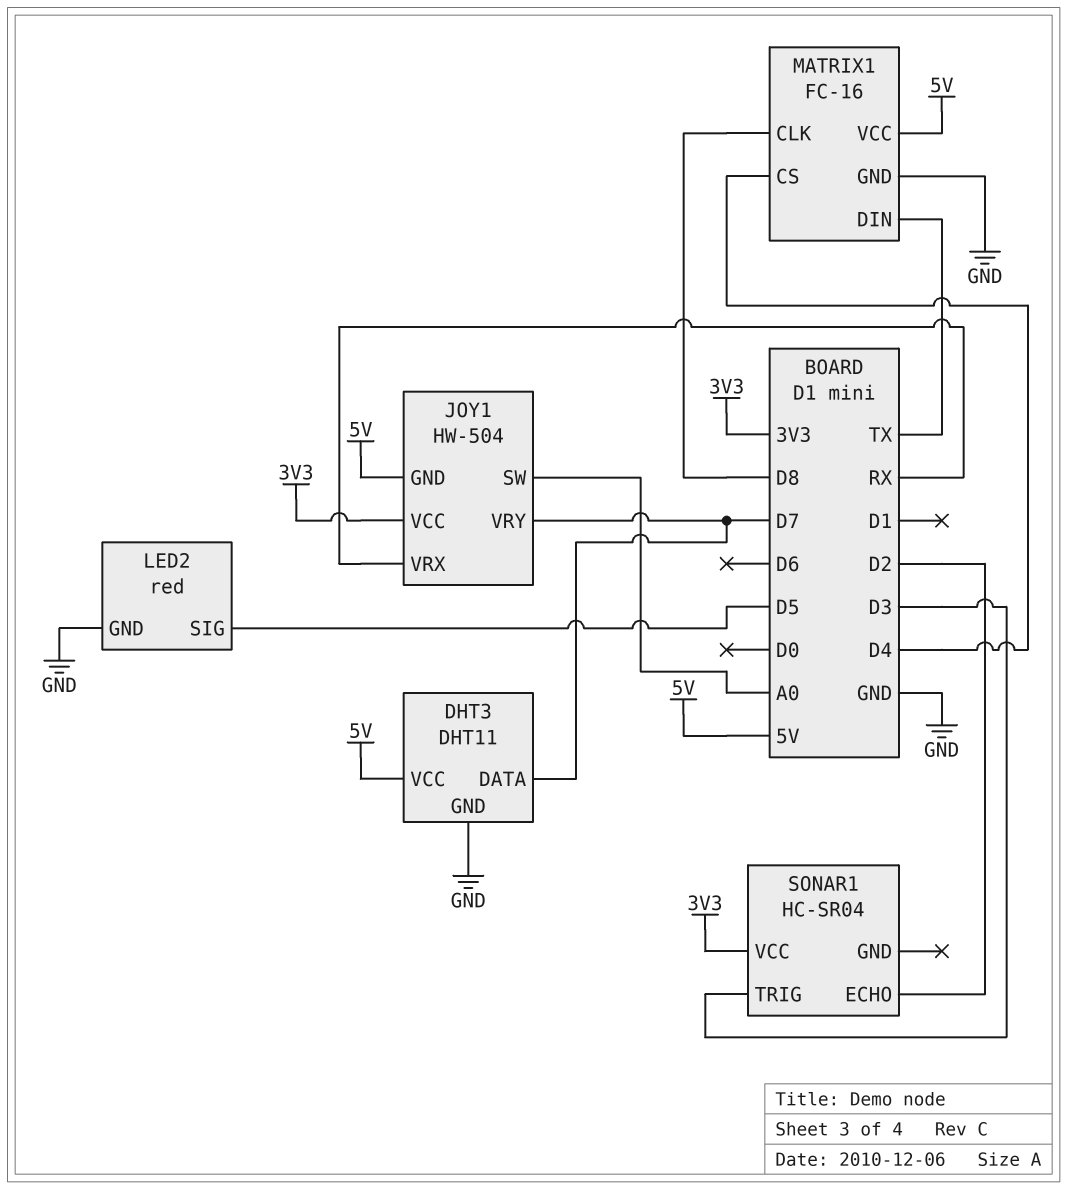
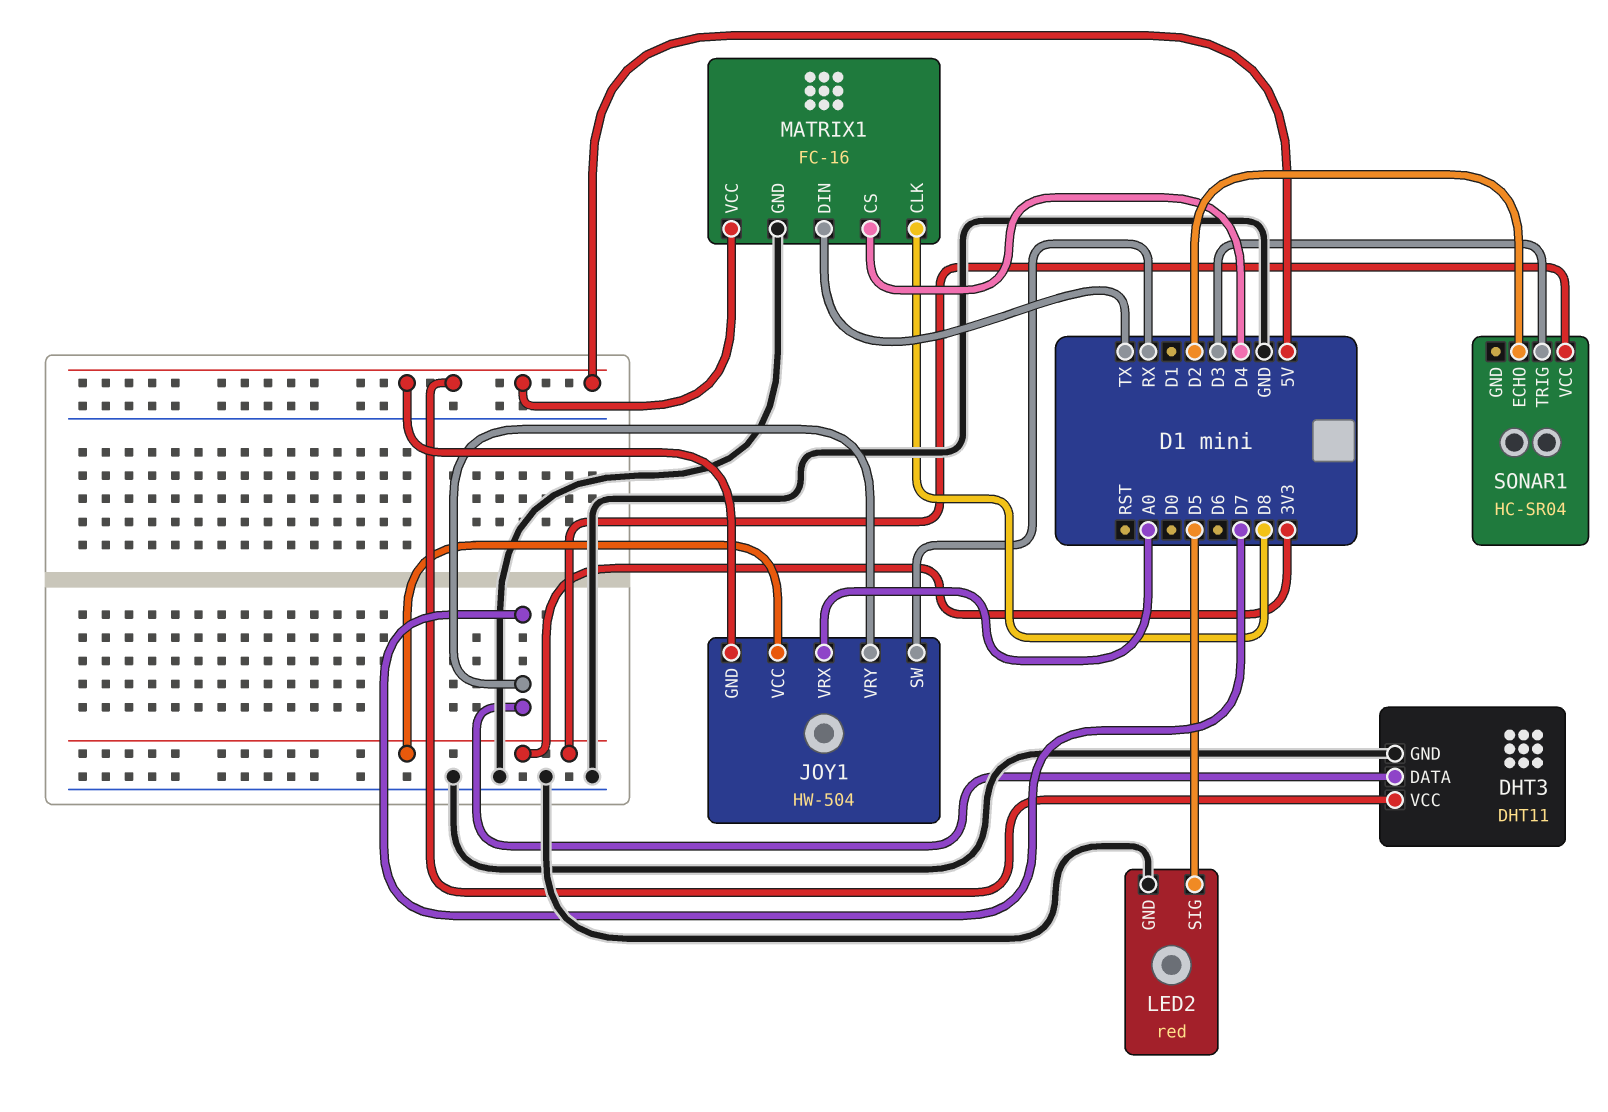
JOY1 pin SW: A0 -> RX
JOY1 pin VRX: RX -> A0

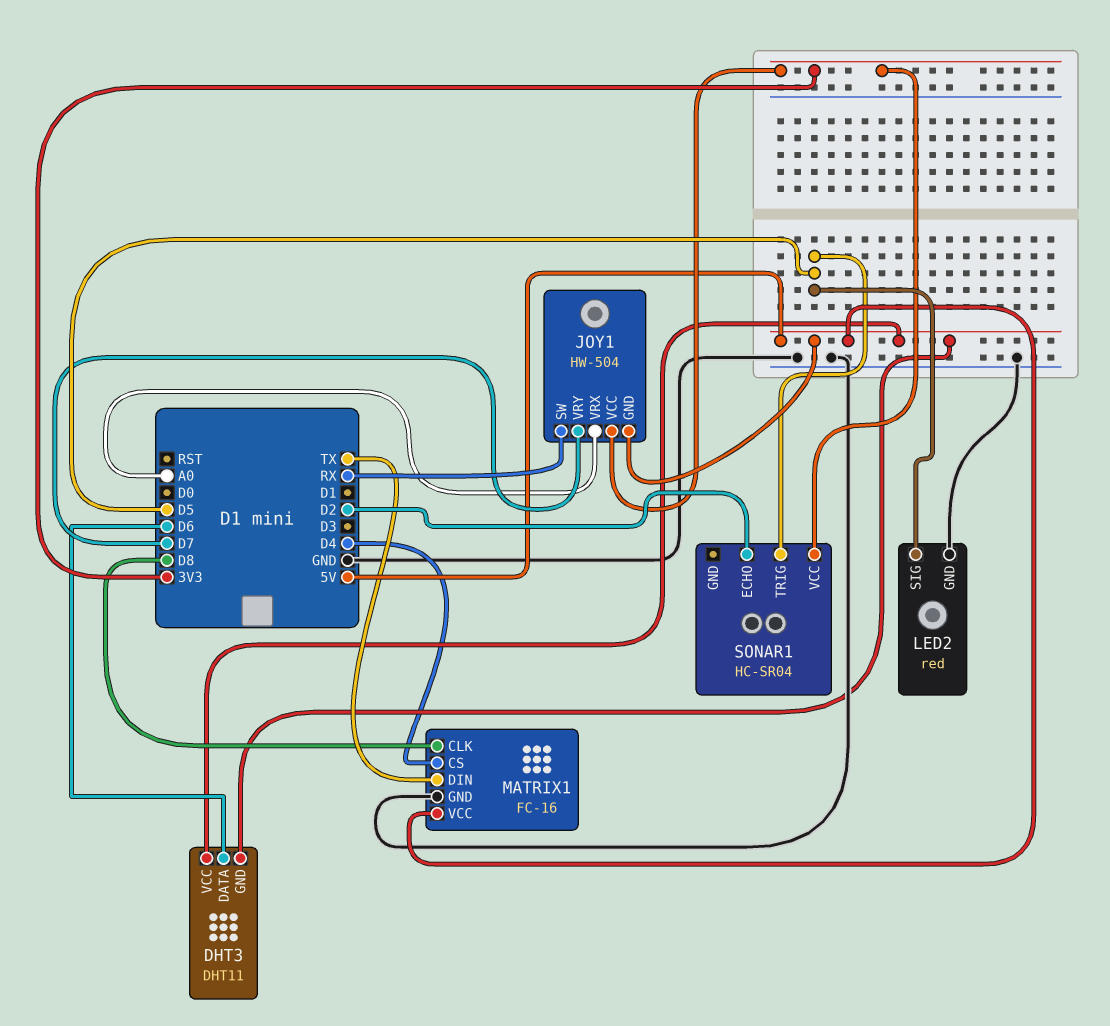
DHT3 pin DATA: D7 -> D6
DHT3 pin GND: GND -> 5V
SONAR1 pin TRIG: D3 -> D5

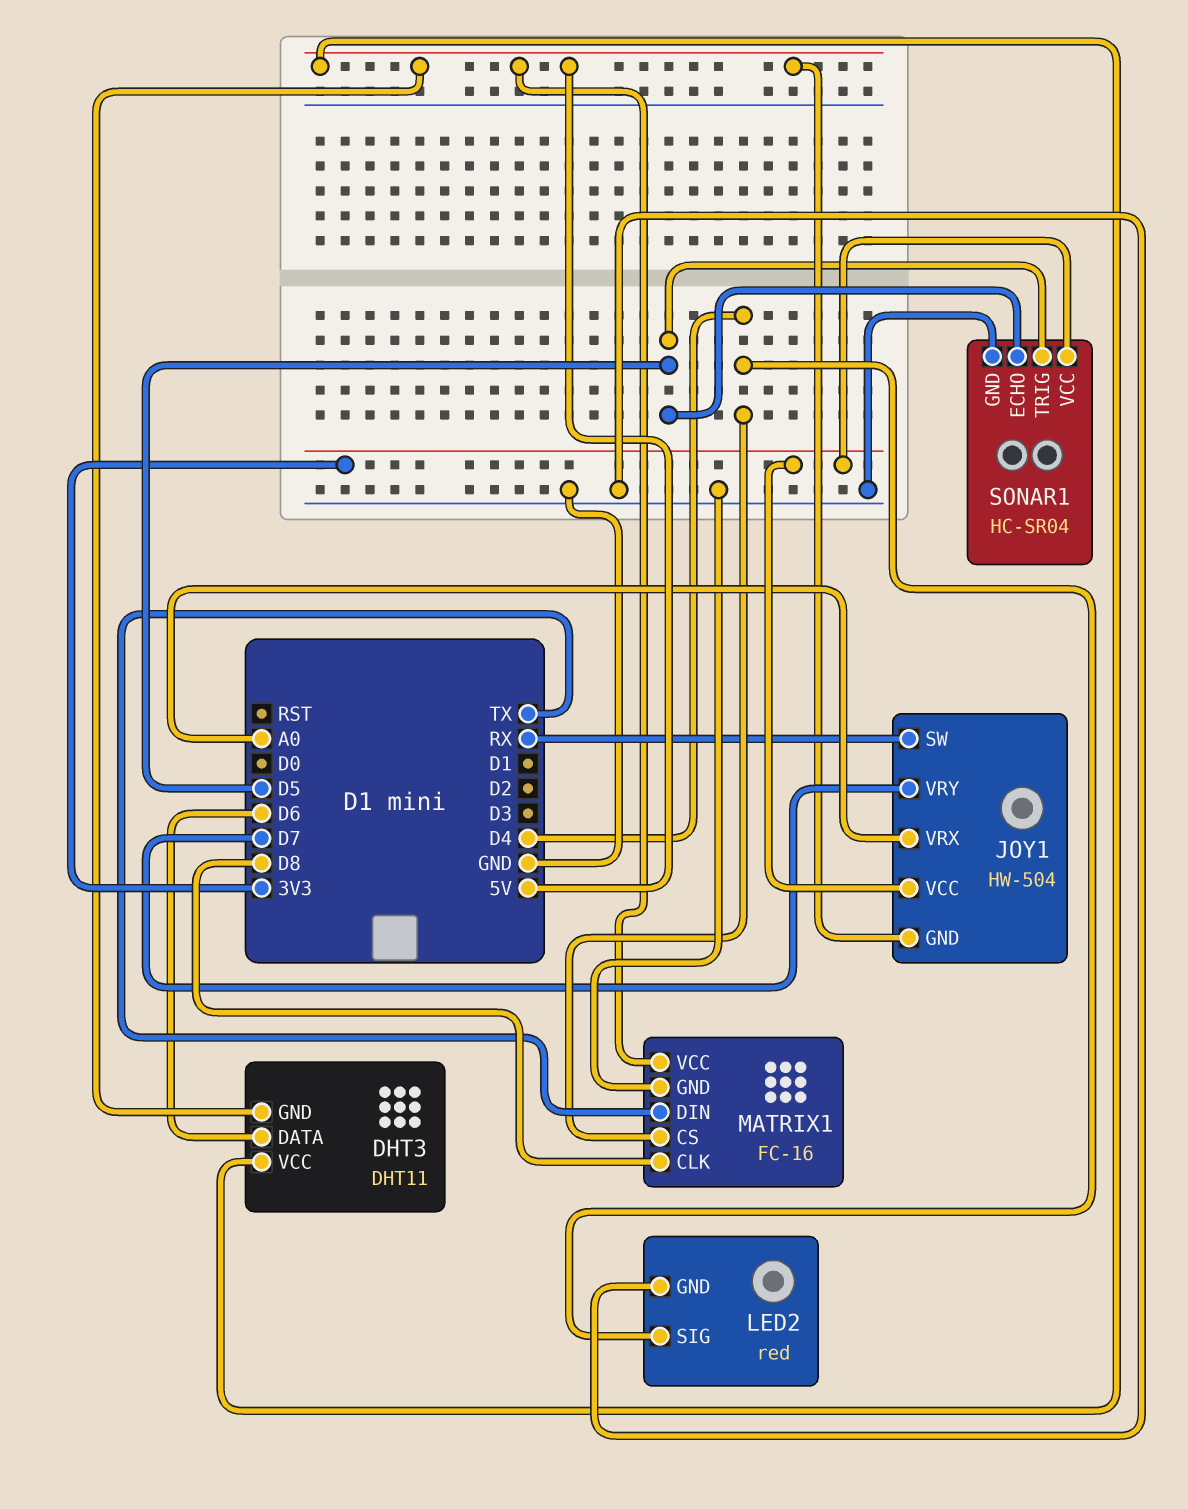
LED2 pin SIG: D5 -> D4
SONAR1 pin ECHO: D2 -> D5
SONAR1 pin GND: none -> GND

